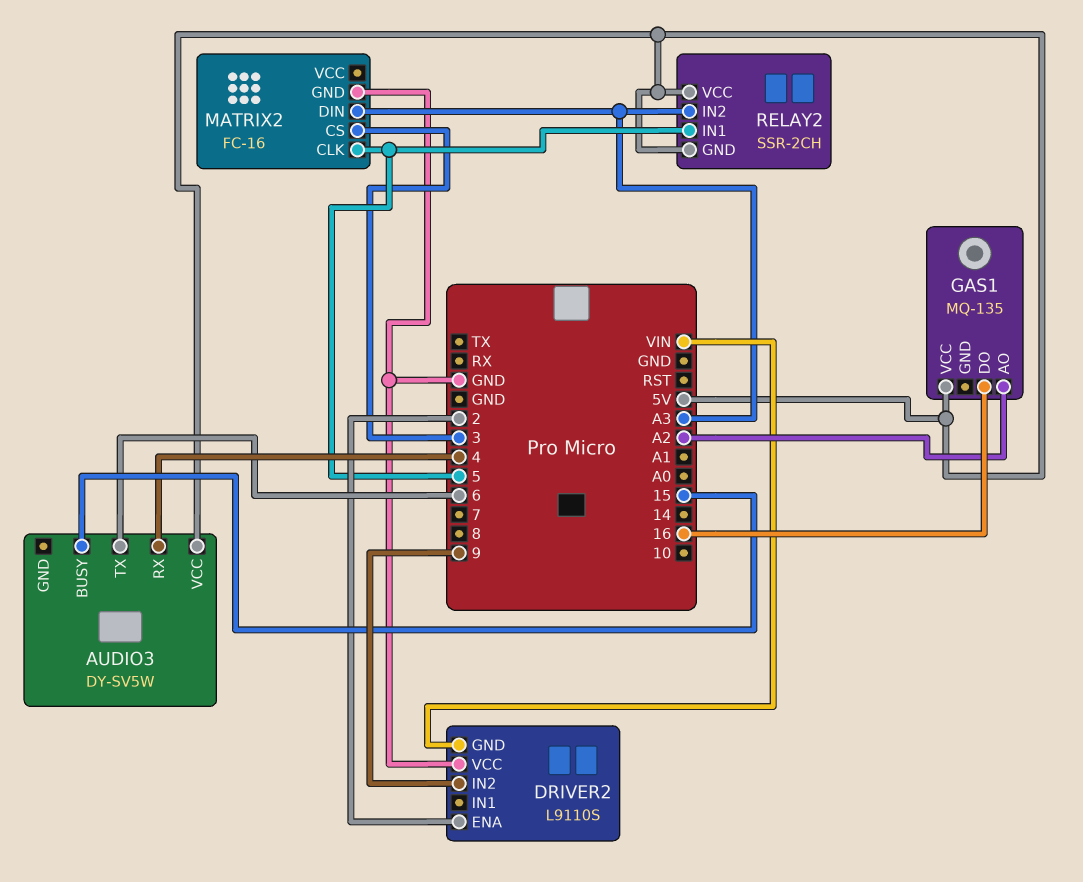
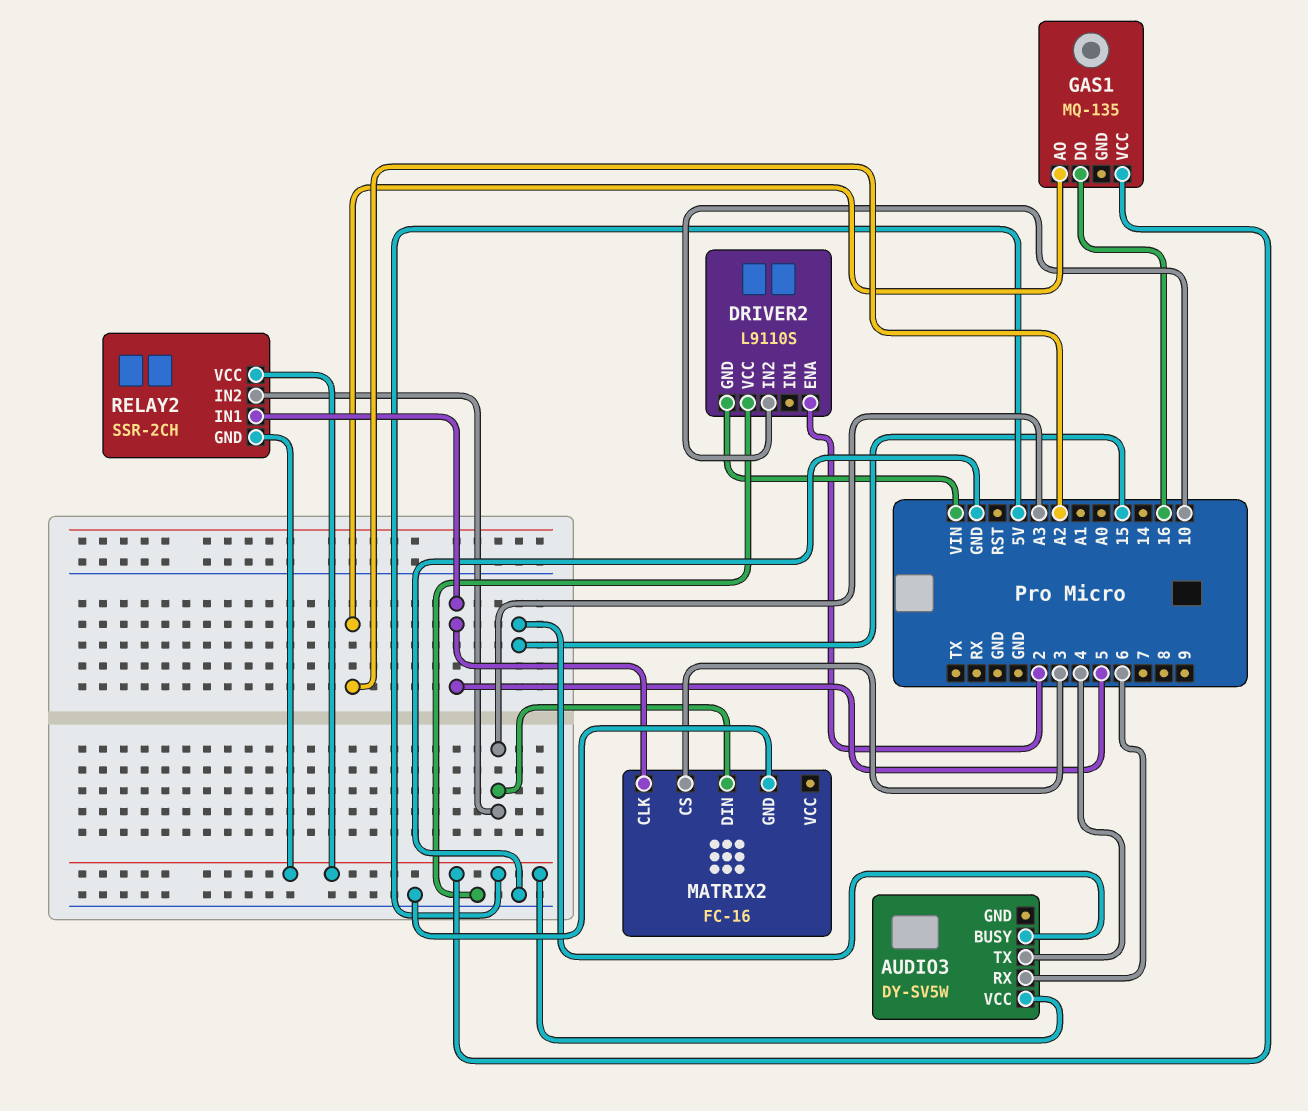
AUDIO3 pin RX: 4 -> 6
AUDIO3 pin TX: 6 -> 4
DRIVER2 pin IN2: 9 -> 10

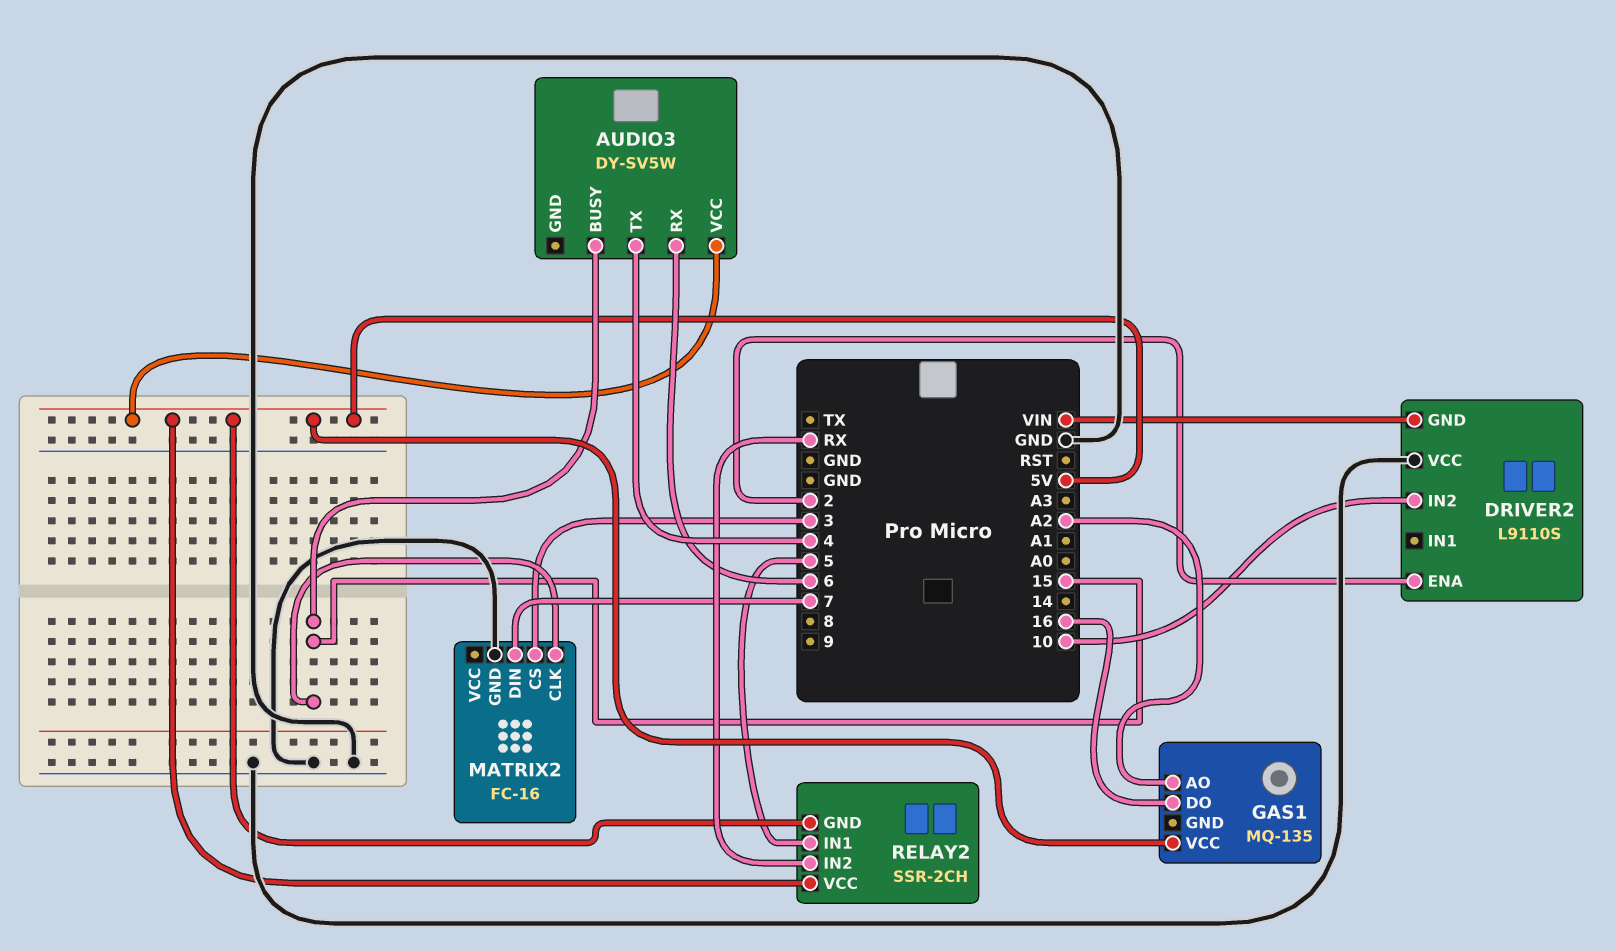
MATRIX2 pin CLK: 5 -> 15
MATRIX2 pin DIN: A3 -> 7
RELAY2 pin IN2: A3 -> RX

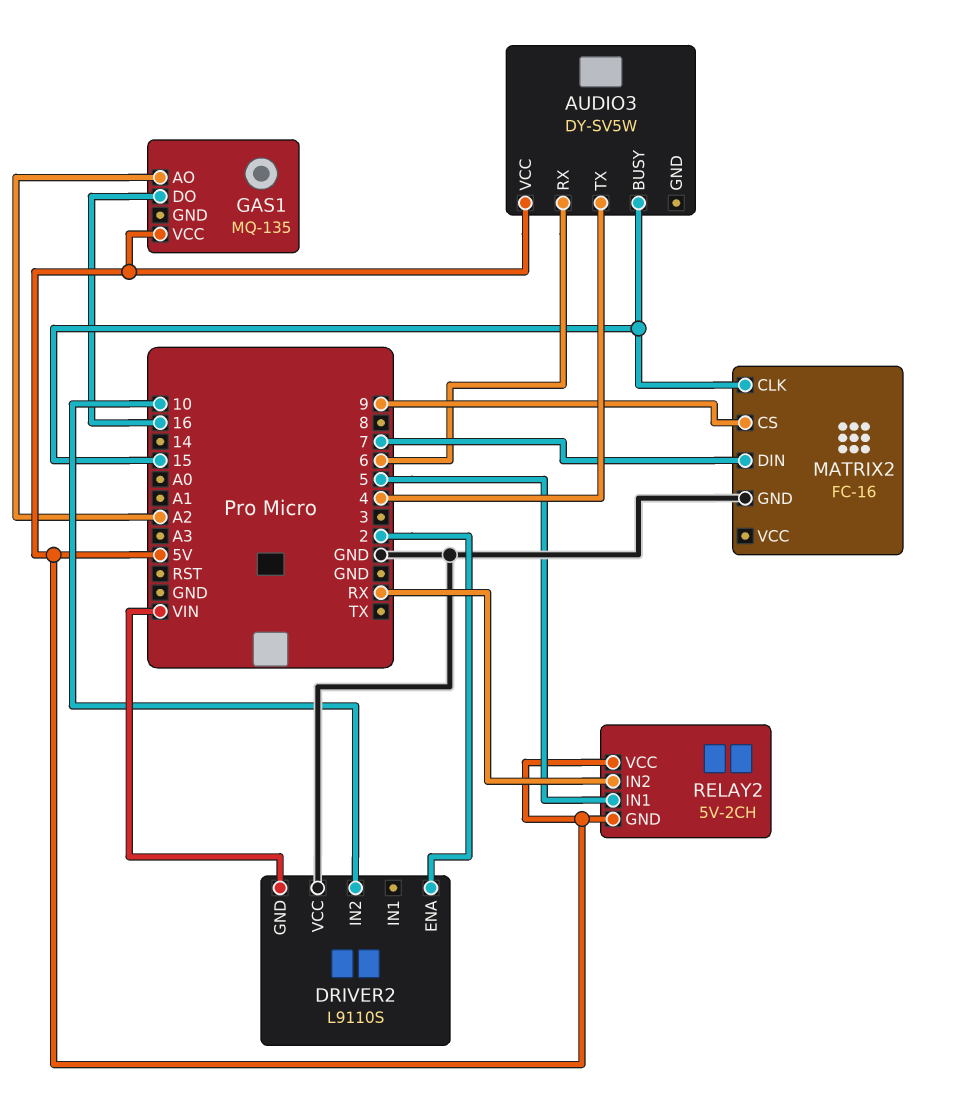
MATRIX2 pin CS: 3 -> 9
RELAY2: SSR-2CH -> 5V-2CH

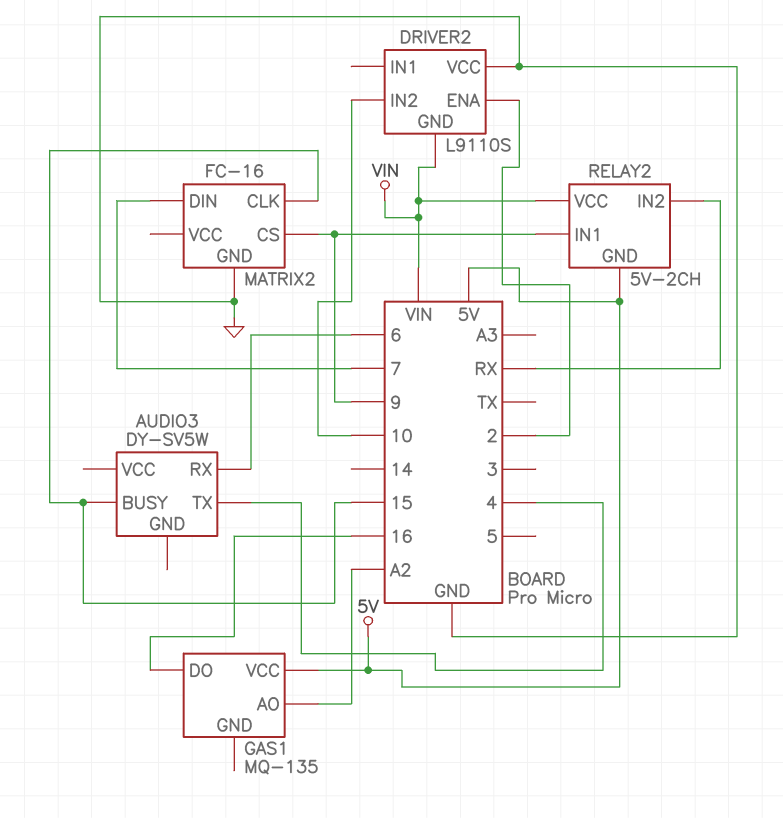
AUDIO3 pin VCC: 5V -> none
RELAY2 pin IN1: 5 -> 9
RELAY2 pin VCC: 5V -> VIN

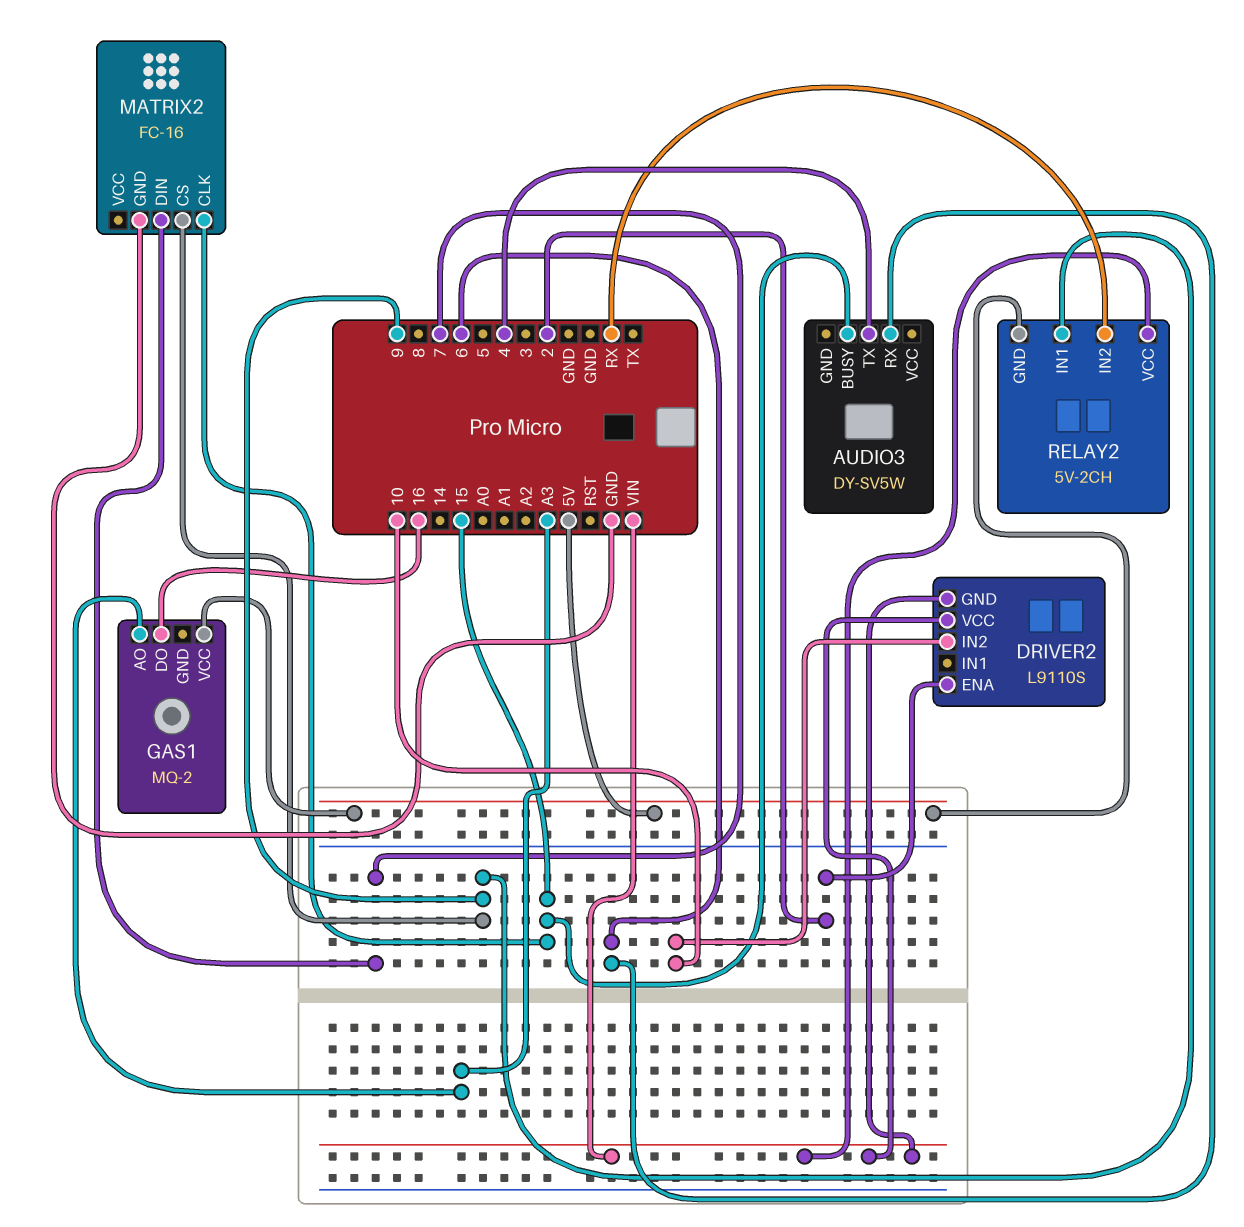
DRIVER2 pin VCC: GND -> VIN
GAS1: MQ-135 -> MQ-2
GAS1 pin AO: A2 -> A3

